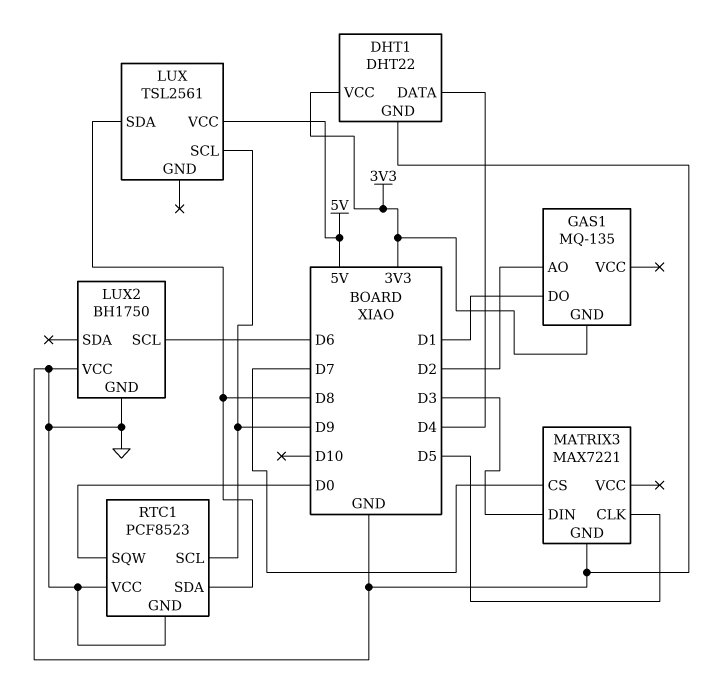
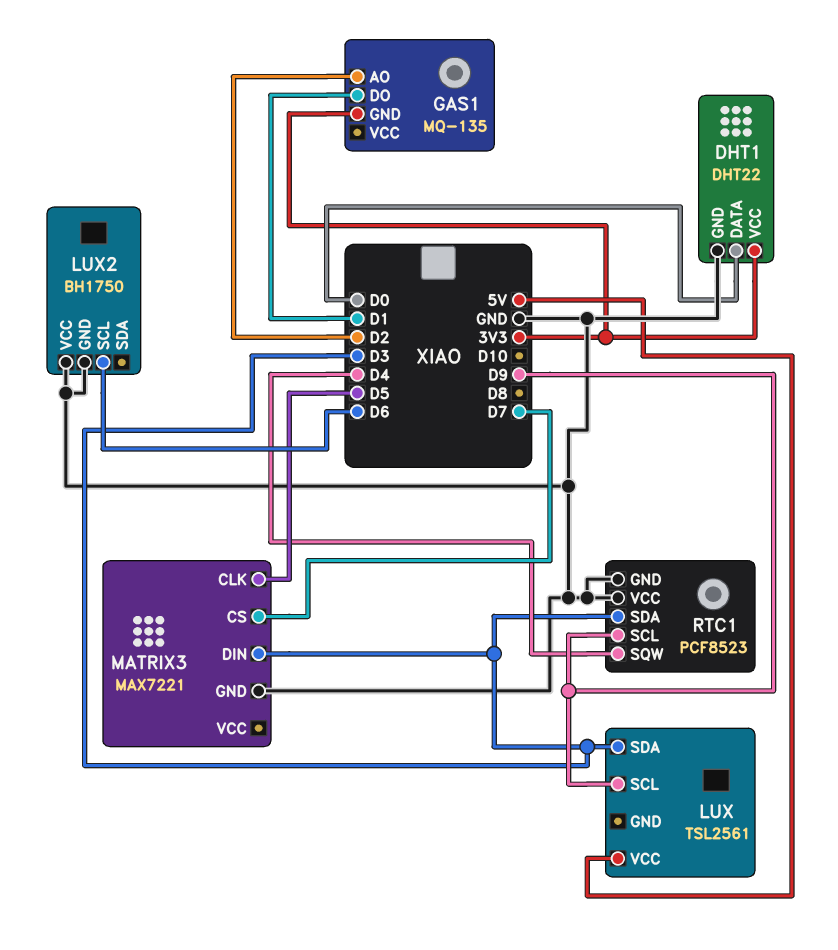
DHT1 pin DATA: D4 -> D0
LUX pin SDA: D8 -> D3
RTC1 pin SDA: D8 -> D3
RTC1 pin SQW: D0 -> D4

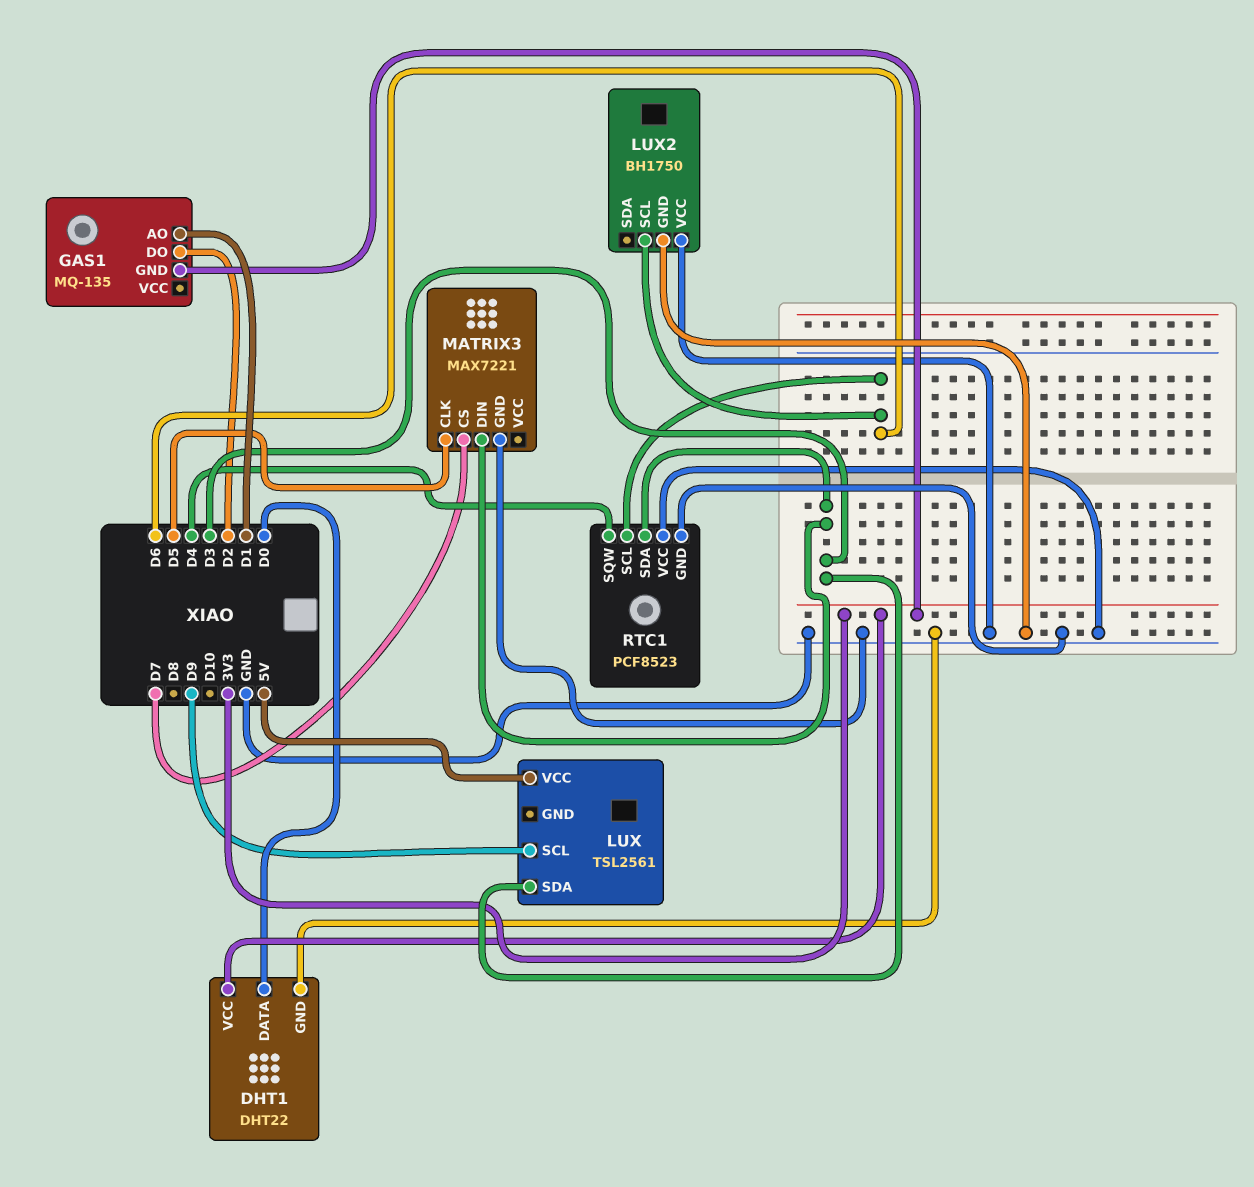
GAS1 pin AO: D2 -> D1
GAS1 pin DO: D1 -> D2
RTC1 pin SCL: D9 -> D6

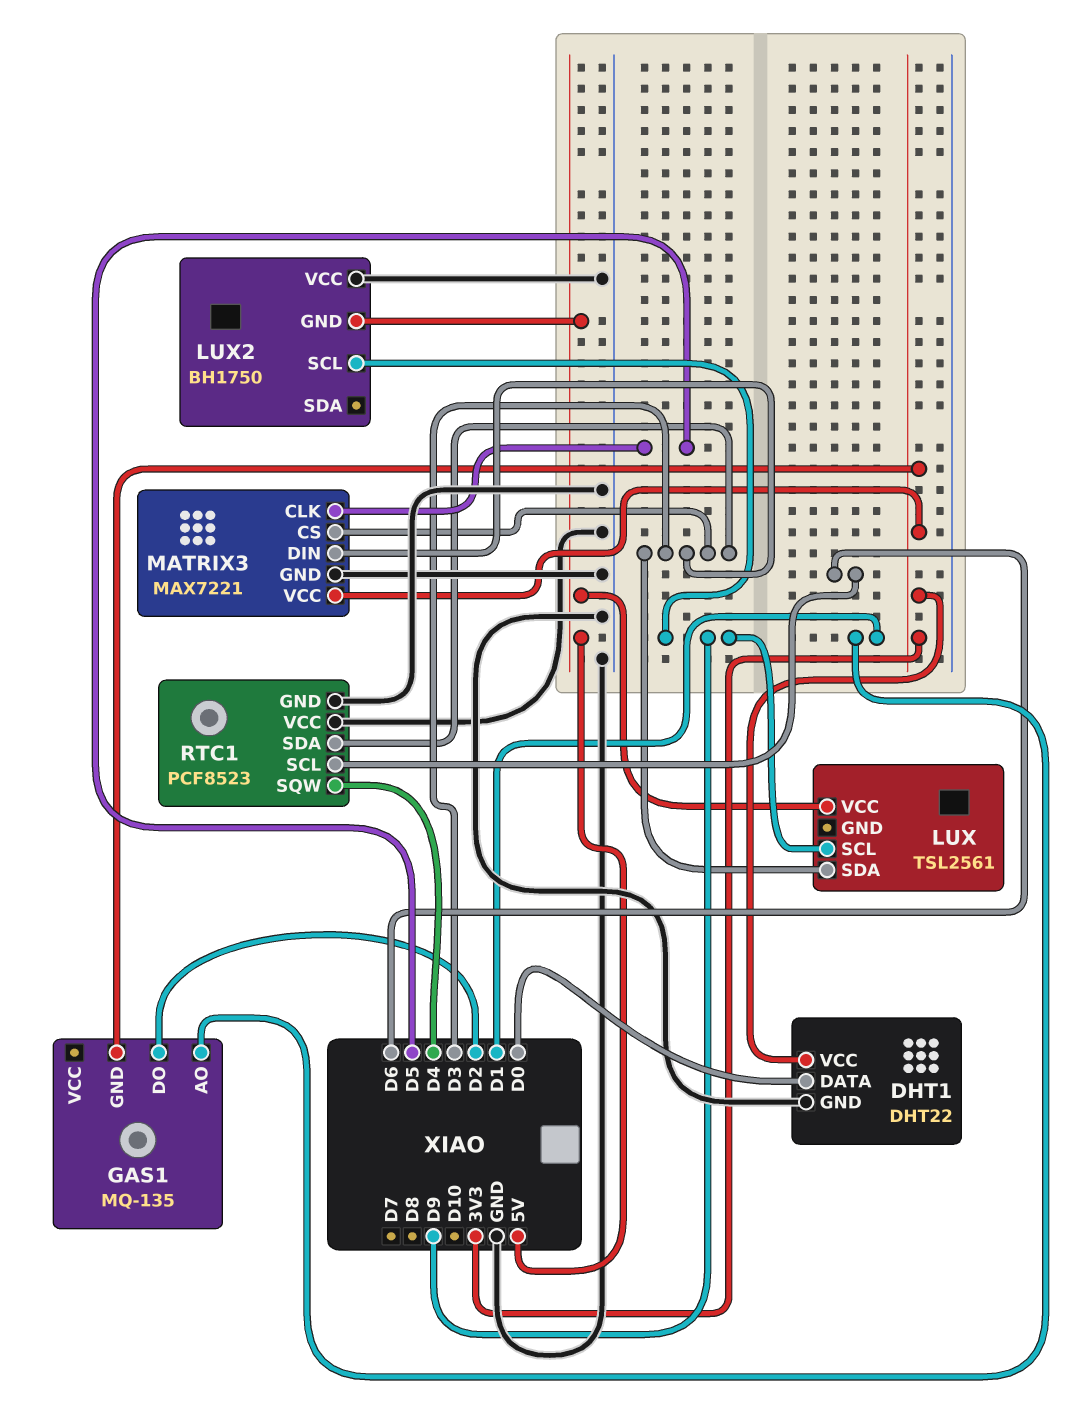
LUX2 pin GND: GND -> 5V
LUX2 pin SCL: D6 -> D9
MATRIX3 pin CS: D7 -> D3
MATRIX3 pin VCC: none -> 3V3

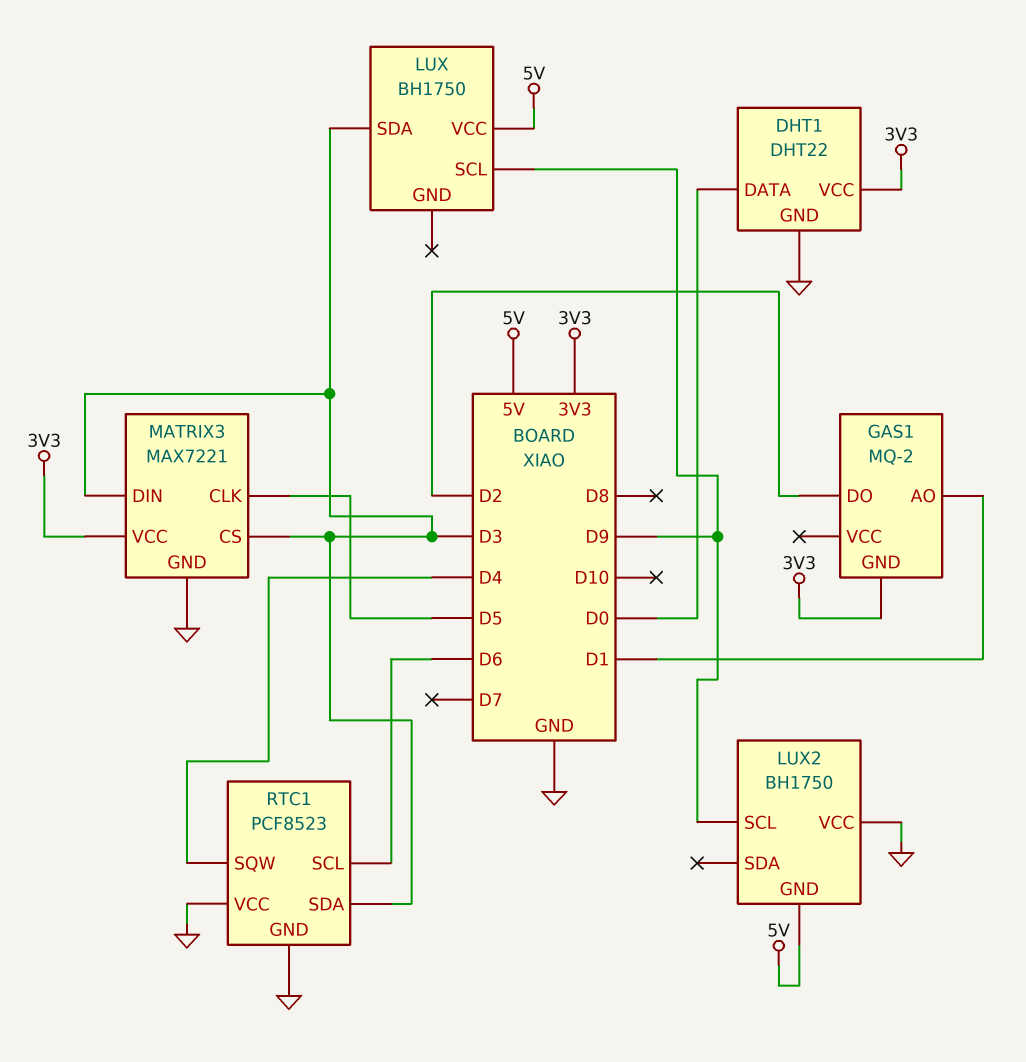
GAS1: MQ-135 -> MQ-2
LUX: TSL2561 -> BH1750

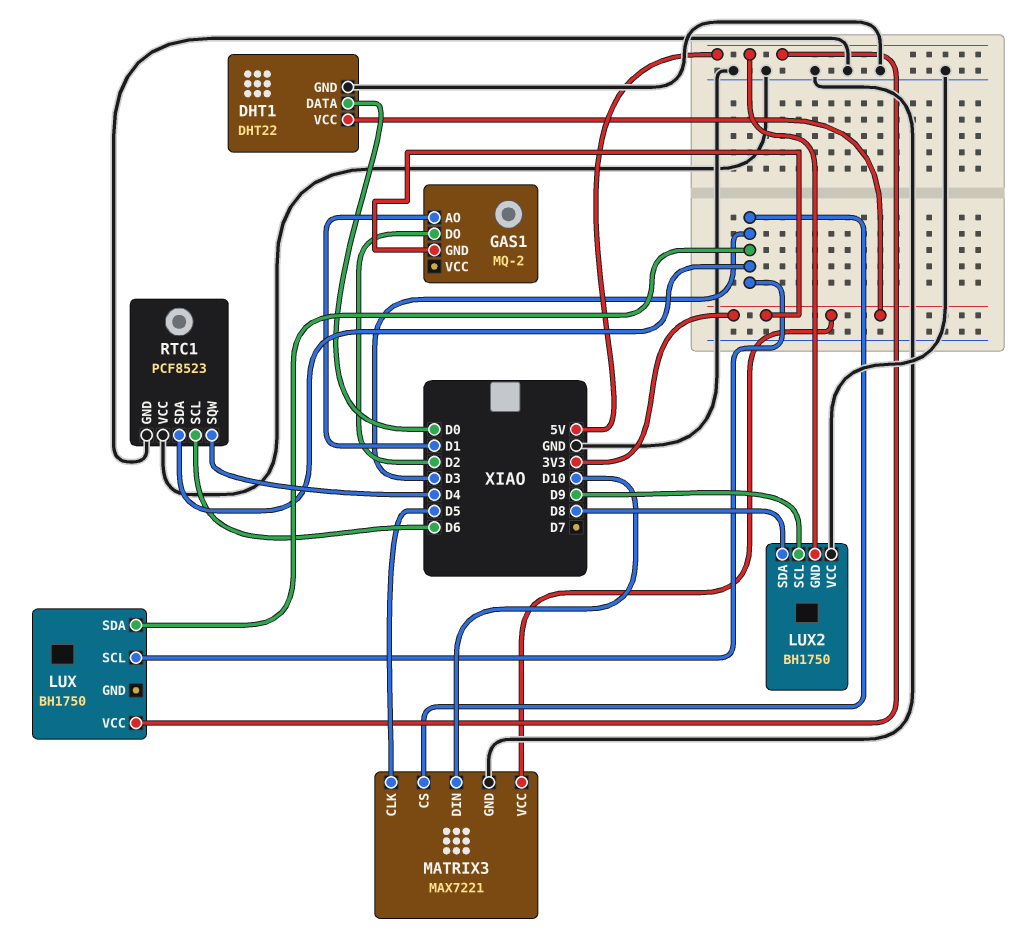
LUX pin SCL: D9 -> D3
LUX2 pin SDA: none -> D8
MATRIX3 pin DIN: D3 -> D10

